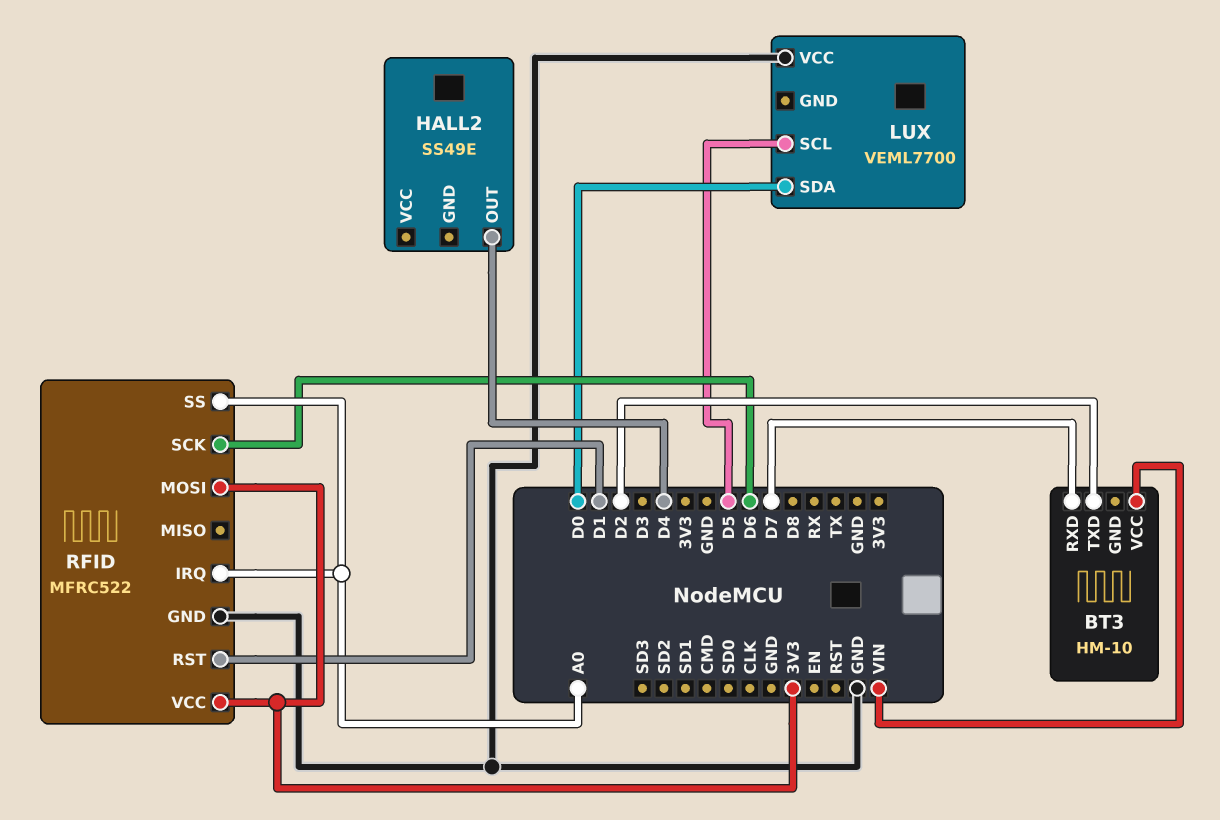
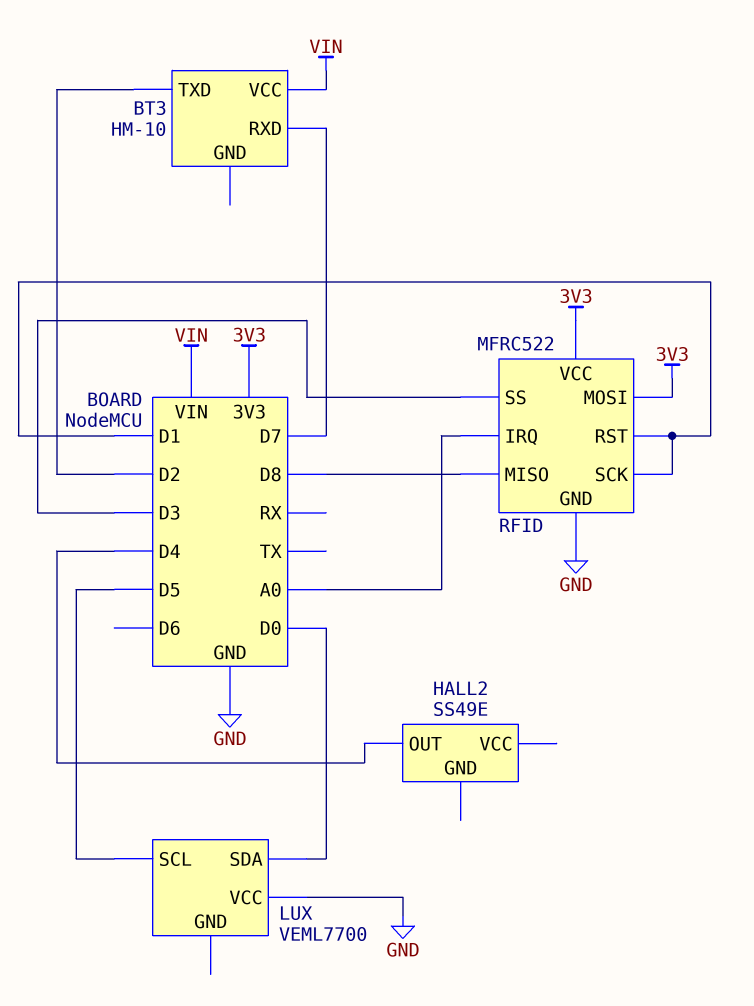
RFID pin MISO: none -> D8
RFID pin SCK: D6 -> D1
RFID pin SS: A0 -> D3

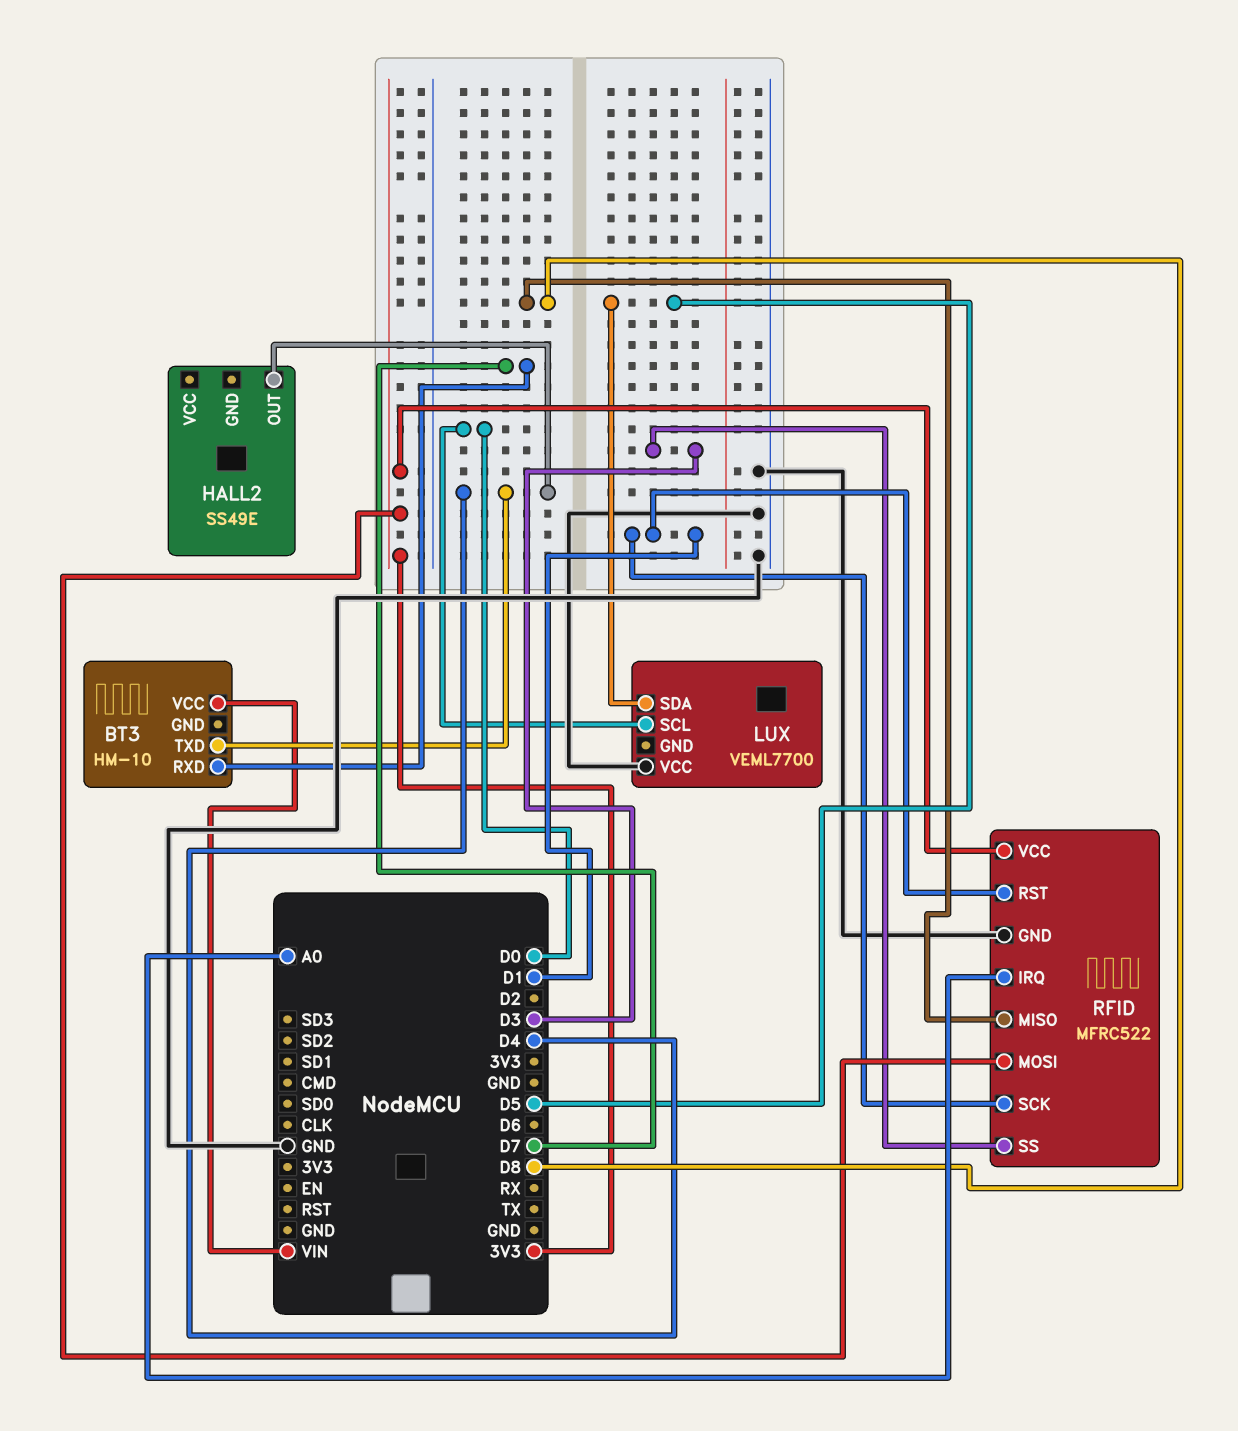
BT3 pin TXD: D2 -> D4
LUX pin SCL: D5 -> D0
LUX pin SDA: D0 -> D5

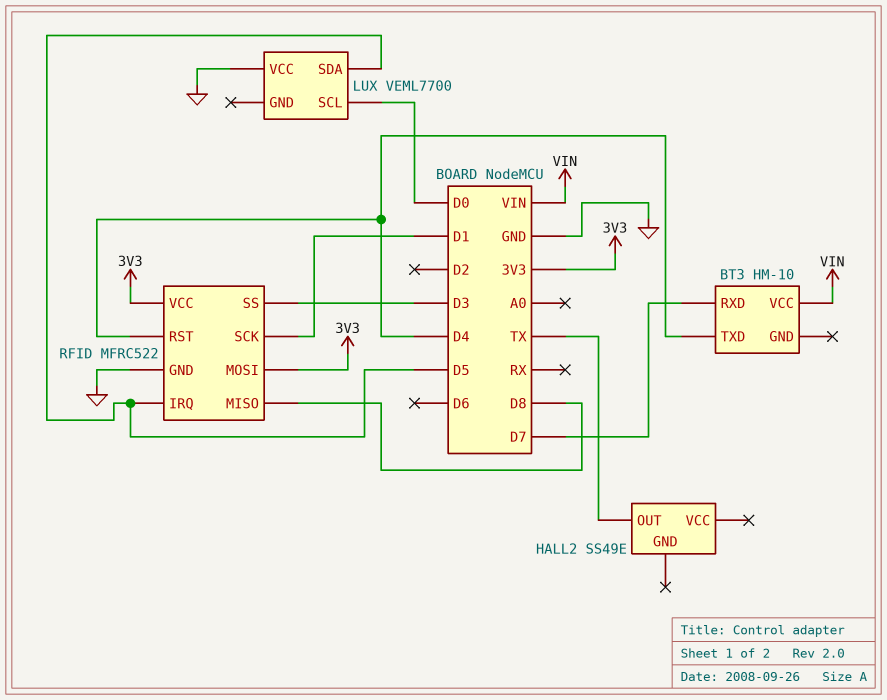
HALL2 pin OUT: D4 -> TX
RFID pin IRQ: A0 -> D5
RFID pin RST: D1 -> D4

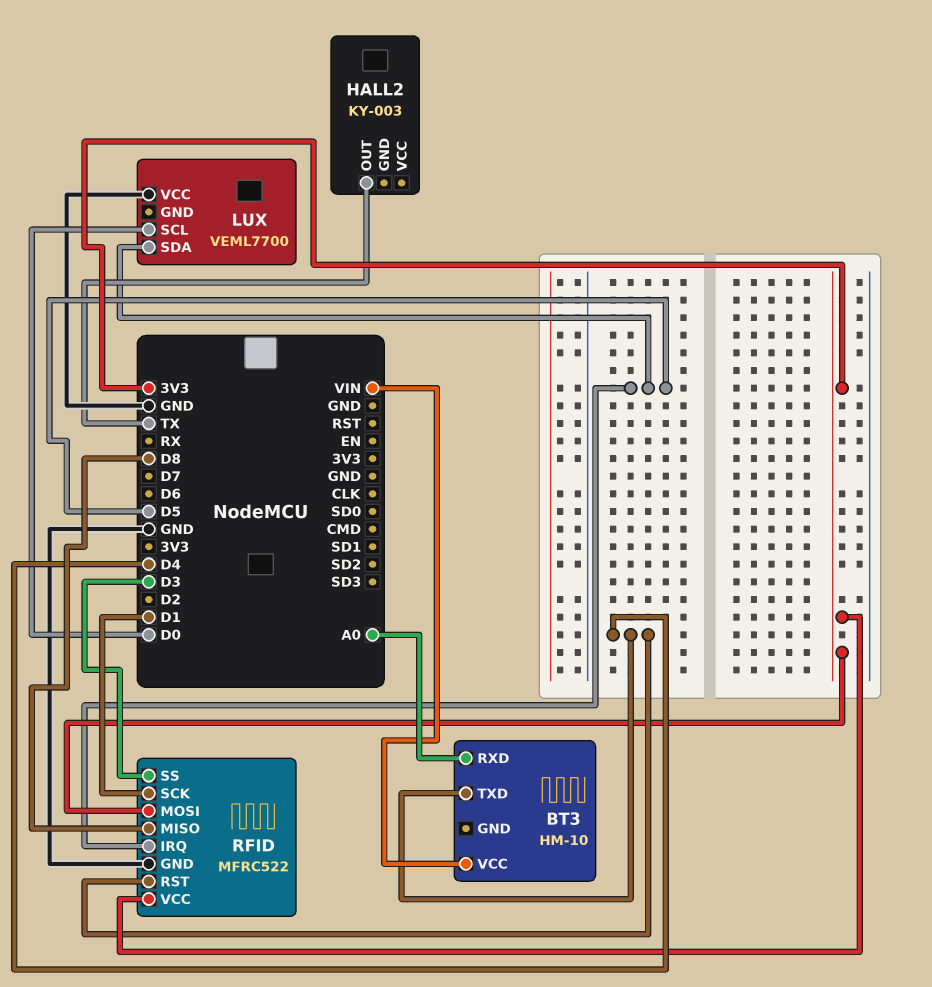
BT3 pin RXD: D7 -> A0
HALL2: SS49E -> KY-003

